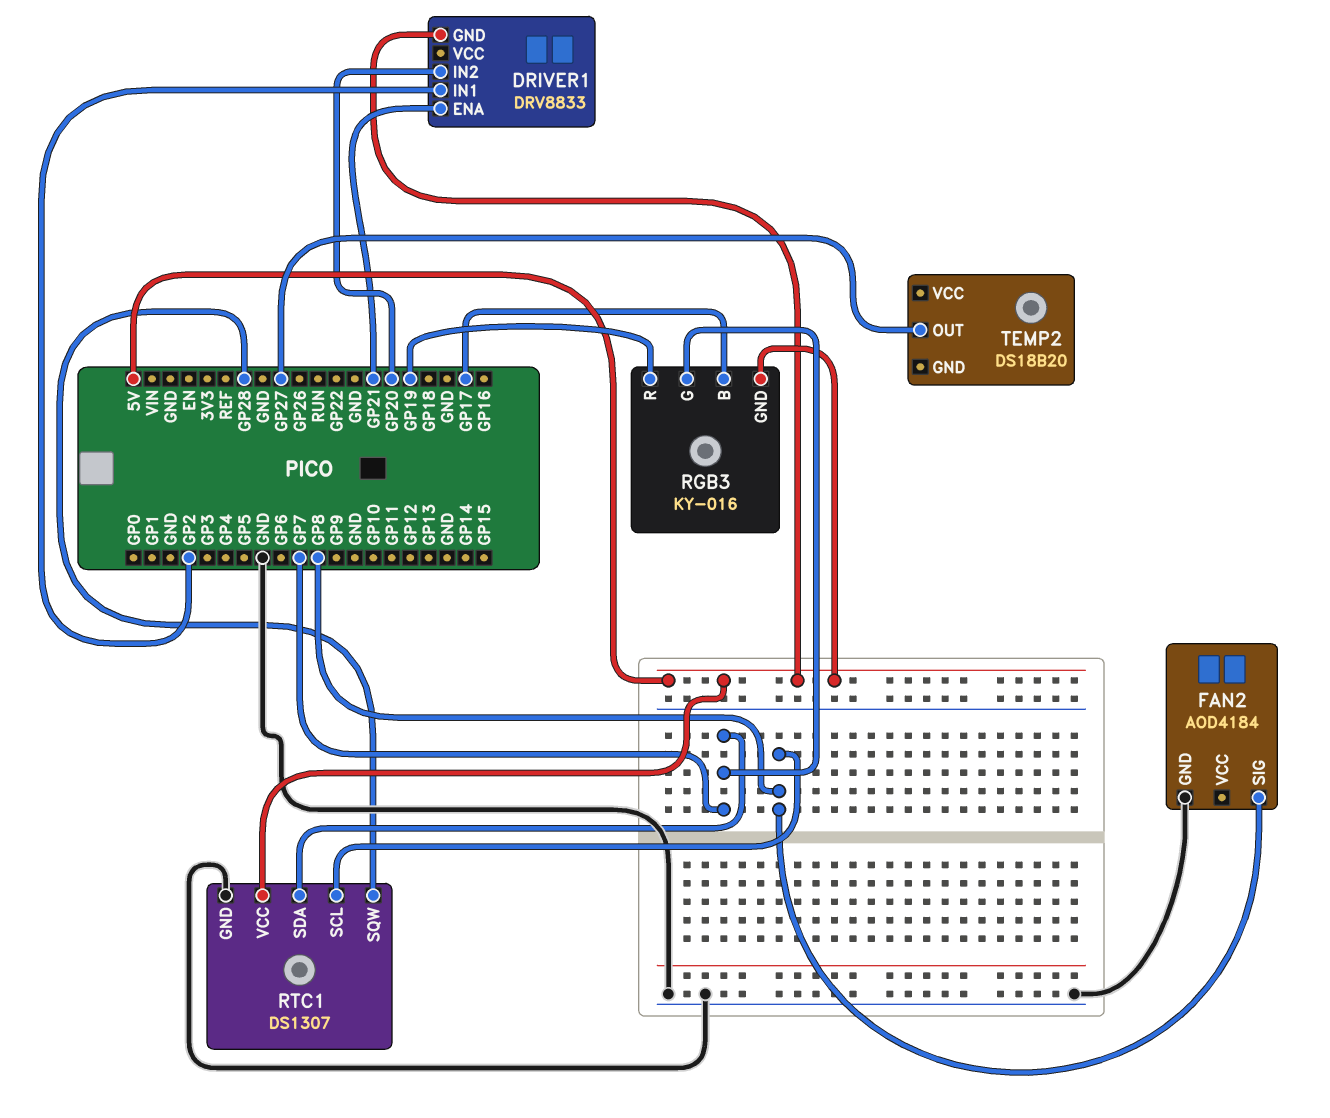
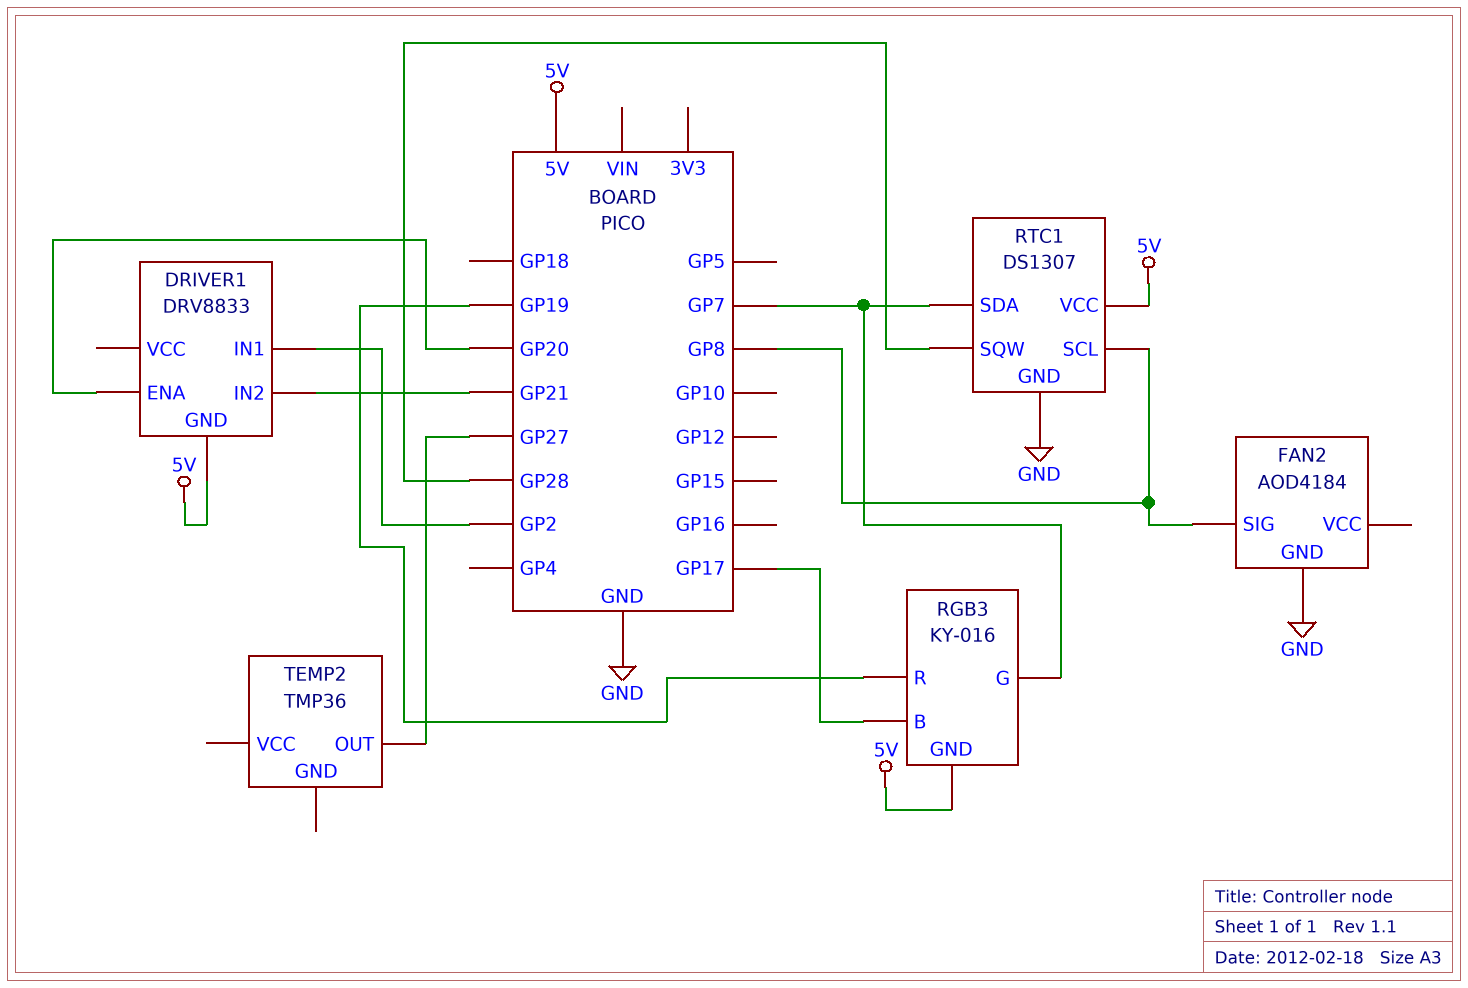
DRIVER1 pin ENA: GP21 -> GP20
DRIVER1 pin IN2: GP20 -> GP21
TEMP2: DS18B20 -> TMP36

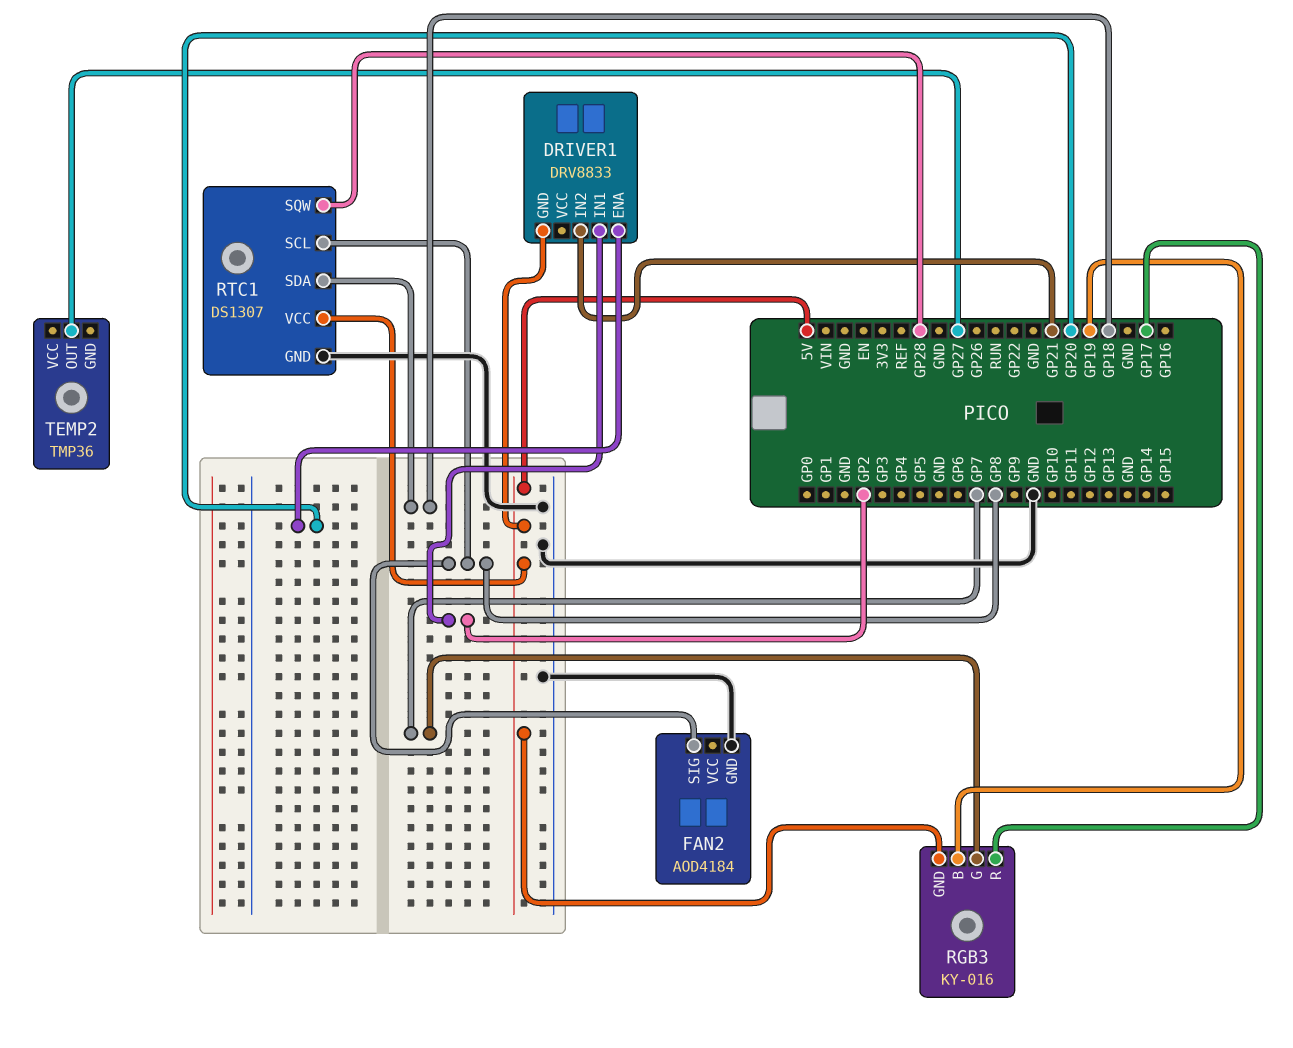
RGB3 pin B: GP17 -> GP19
RGB3 pin R: GP19 -> GP17
RTC1 pin SDA: GP7 -> GP18

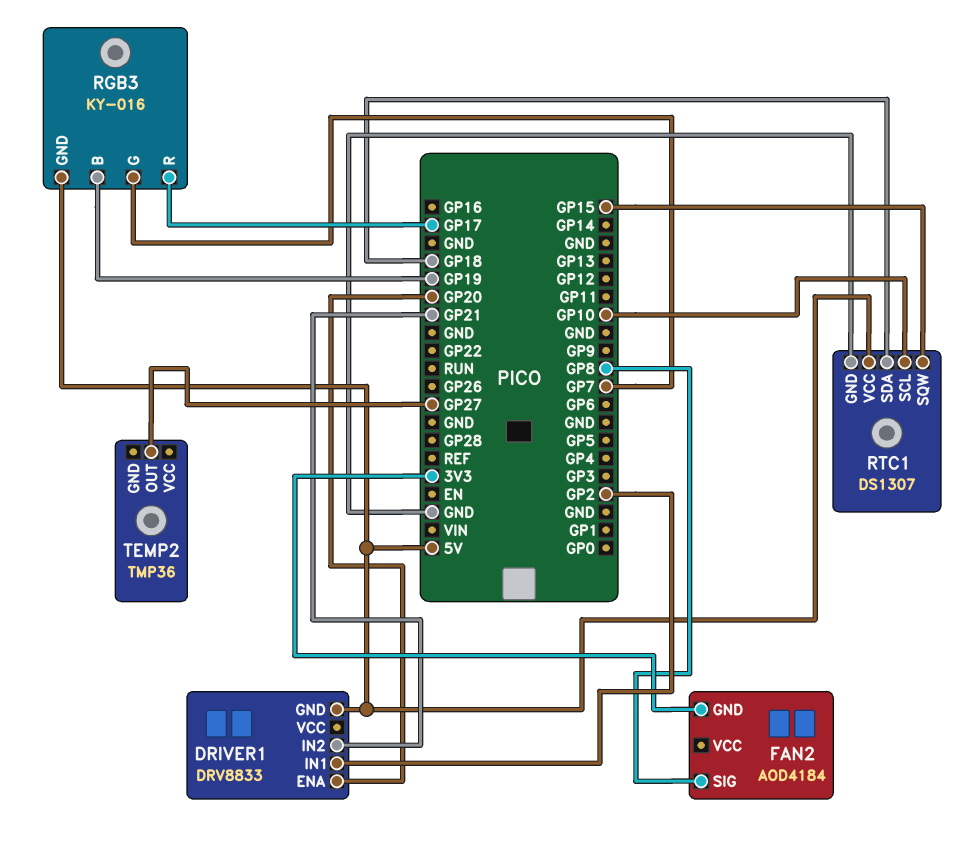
FAN2 pin GND: GND -> 3V3
RTC1 pin SCL: GP8 -> GP10
RTC1 pin SQW: GP28 -> GP15

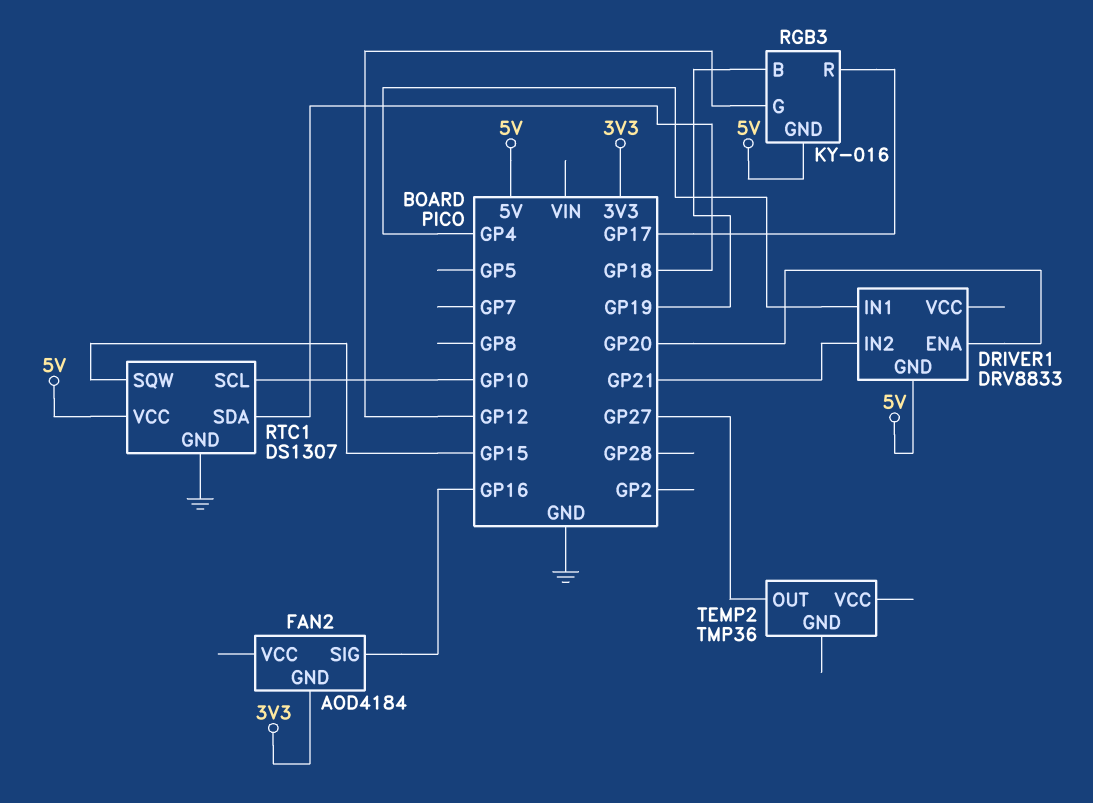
DRIVER1 pin IN1: GP2 -> GP4
FAN2 pin SIG: GP8 -> GP16
RGB3 pin G: GP7 -> GP12

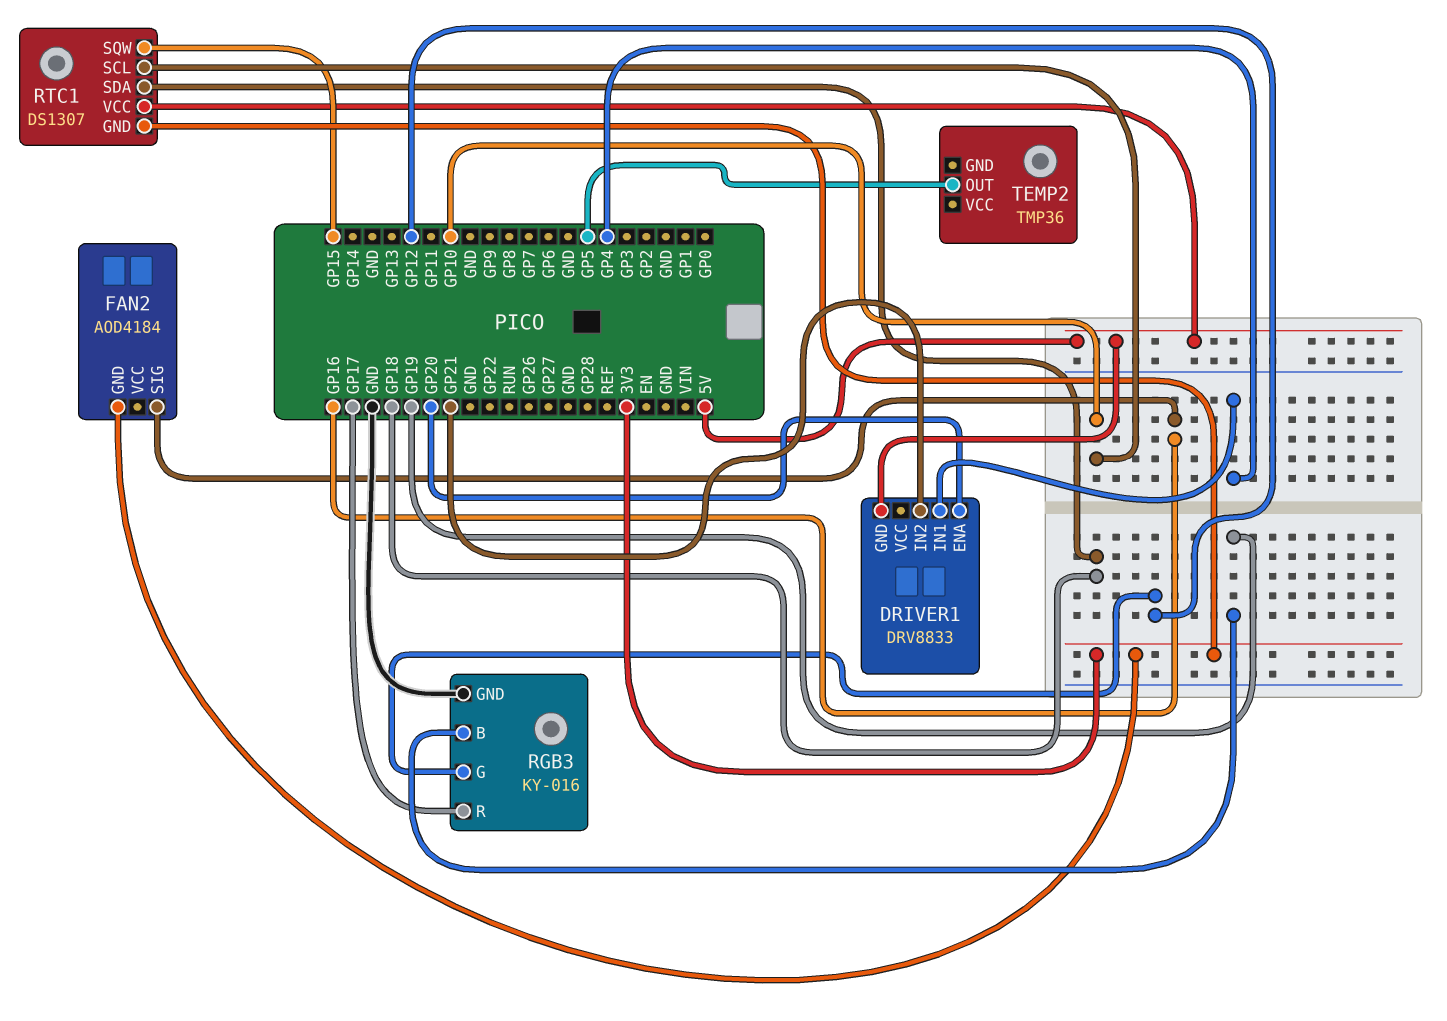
RGB3 pin GND: 5V -> GND
RTC1 pin GND: GND -> 3V3
TEMP2 pin OUT: GP27 -> GP5

